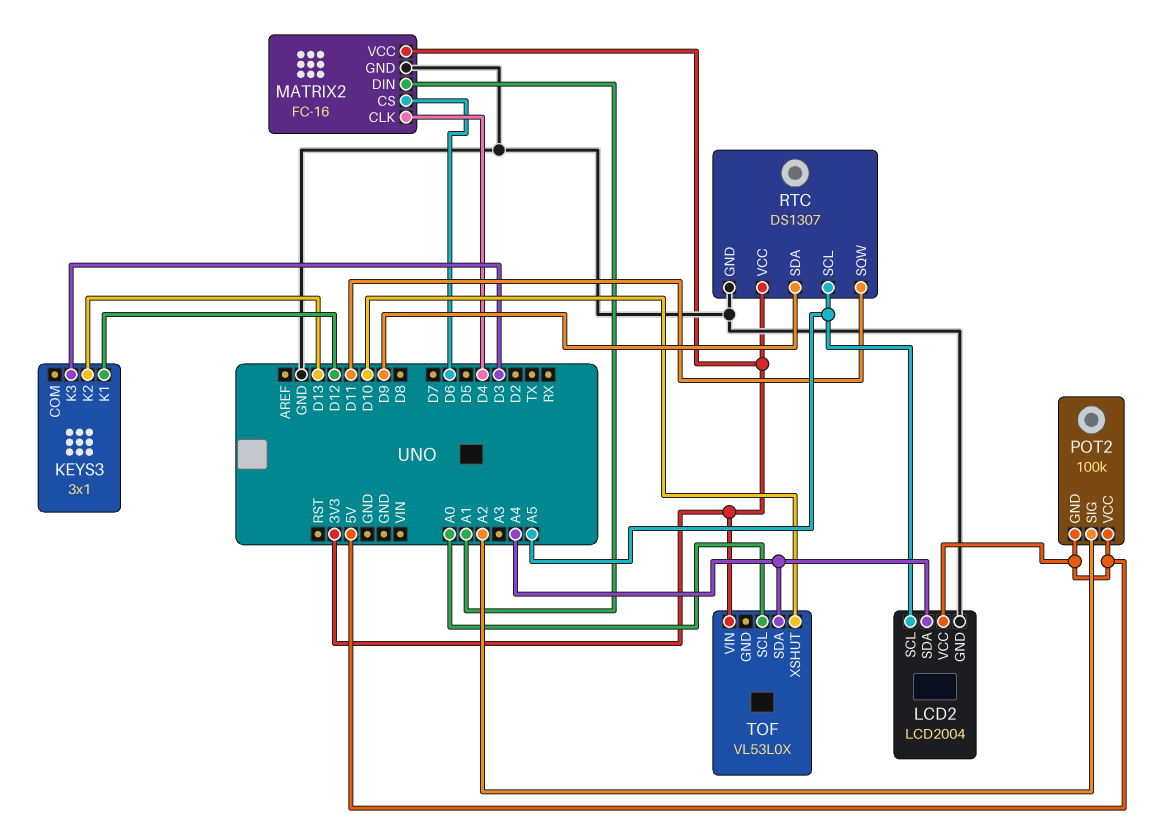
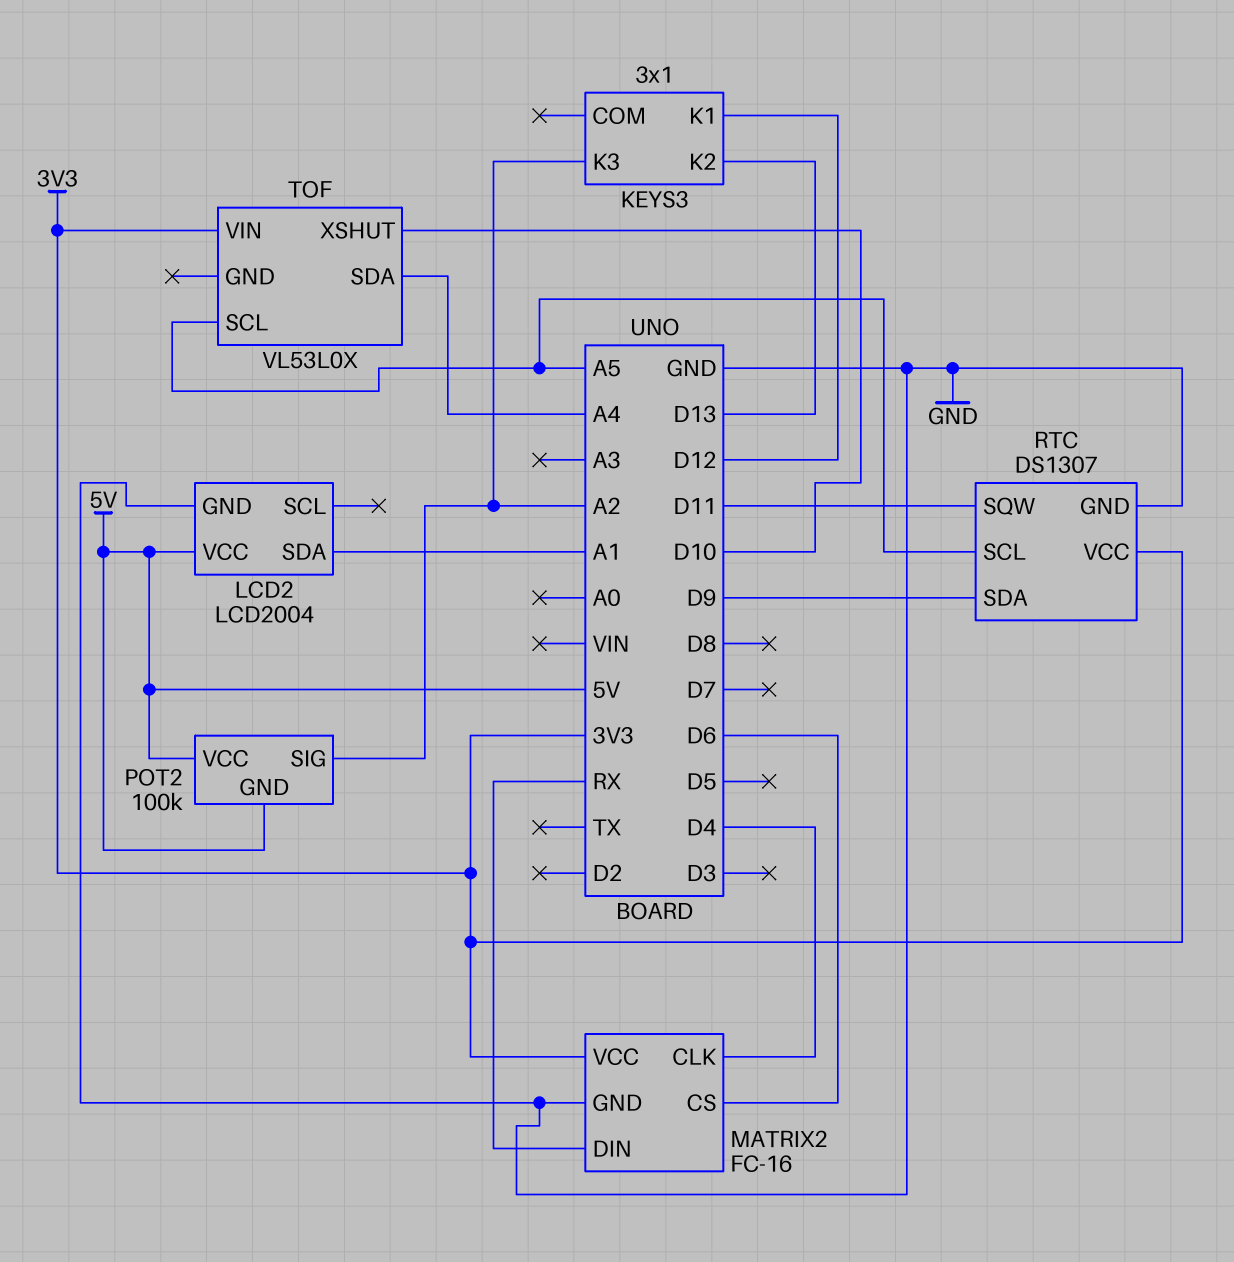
KEYS3 pin K3: D3 -> A2
LCD2 pin SCL: A5 -> none
LCD2 pin SDA: A4 -> A1
MATRIX2 pin DIN: A1 -> RX
TOF pin SCL: A0 -> A5

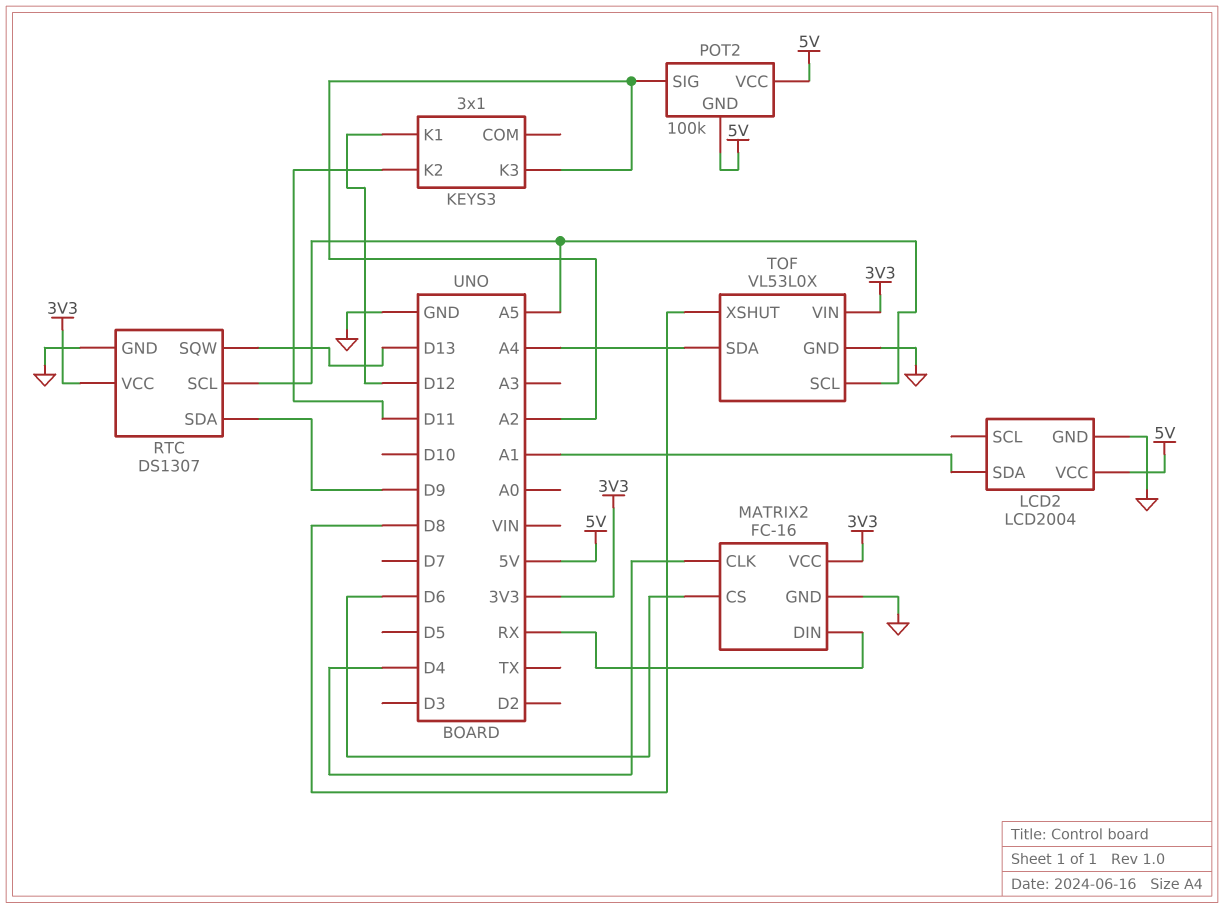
KEYS3 pin K2: D13 -> D11
RTC pin SQW: D11 -> D13
TOF pin GND: none -> GND
TOF pin XSHUT: D10 -> D8

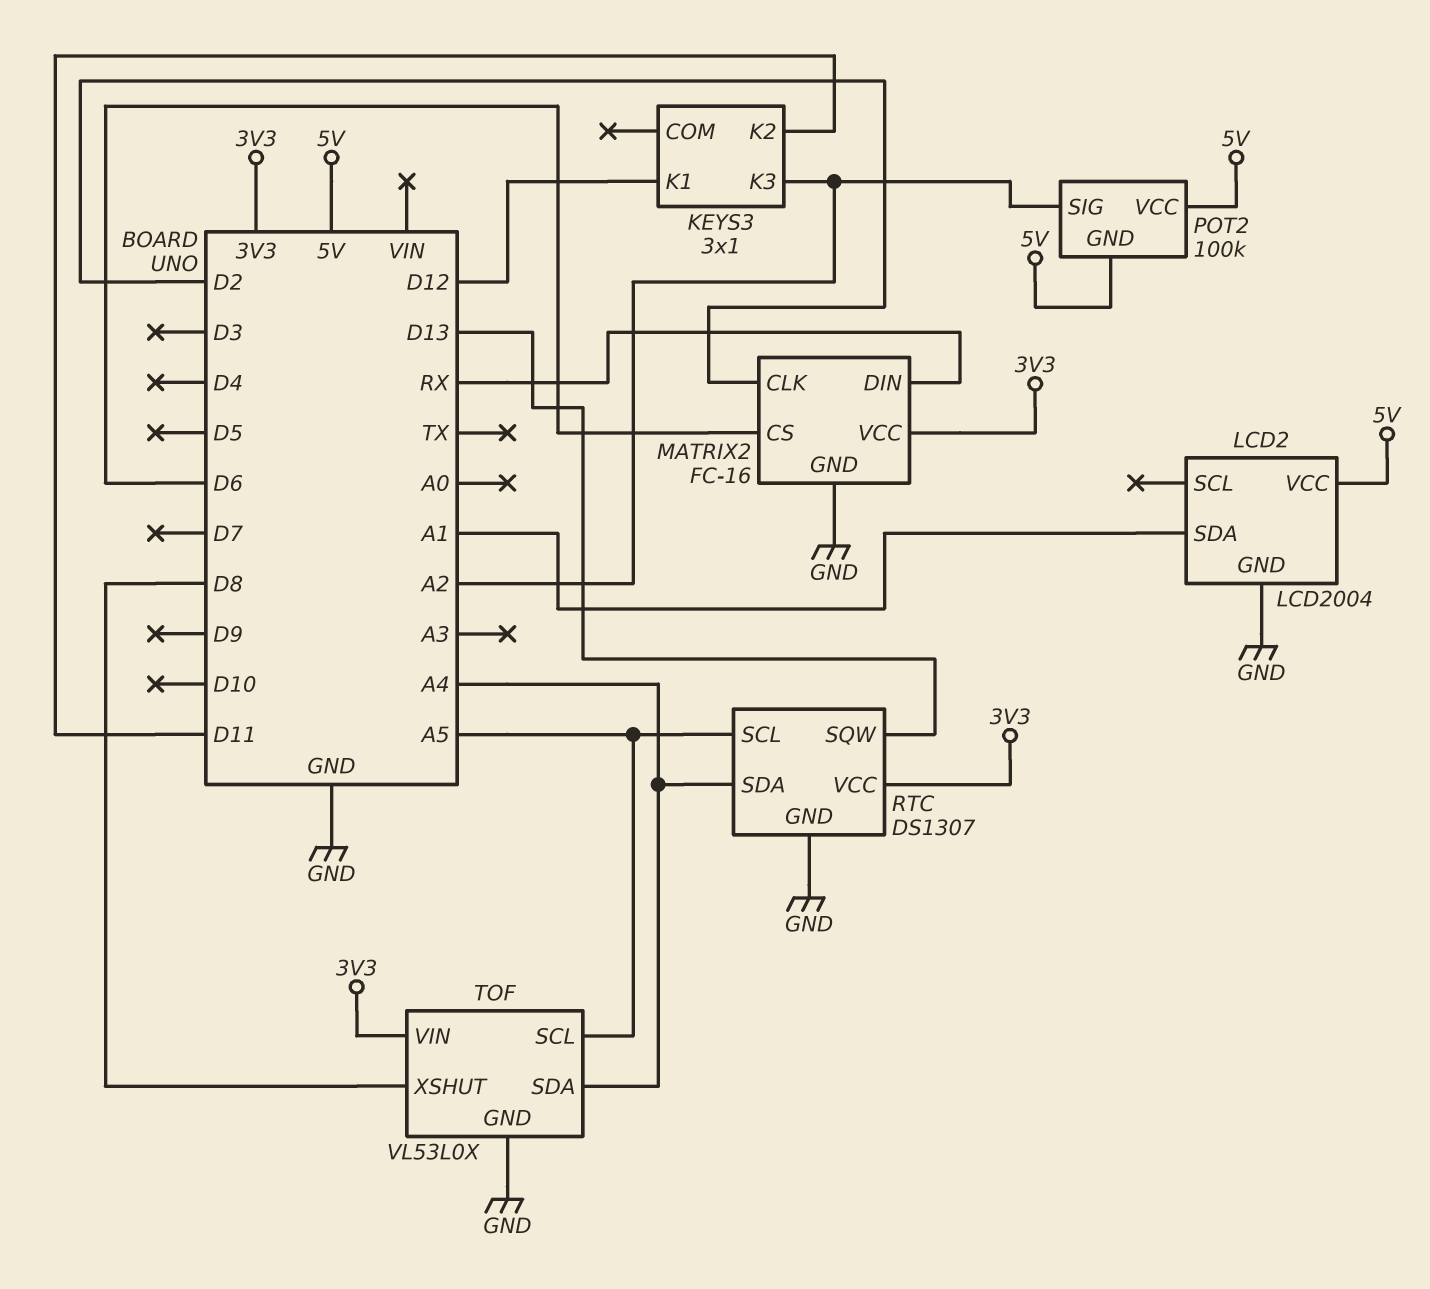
MATRIX2 pin CLK: D4 -> D2
RTC pin SDA: D9 -> A4

